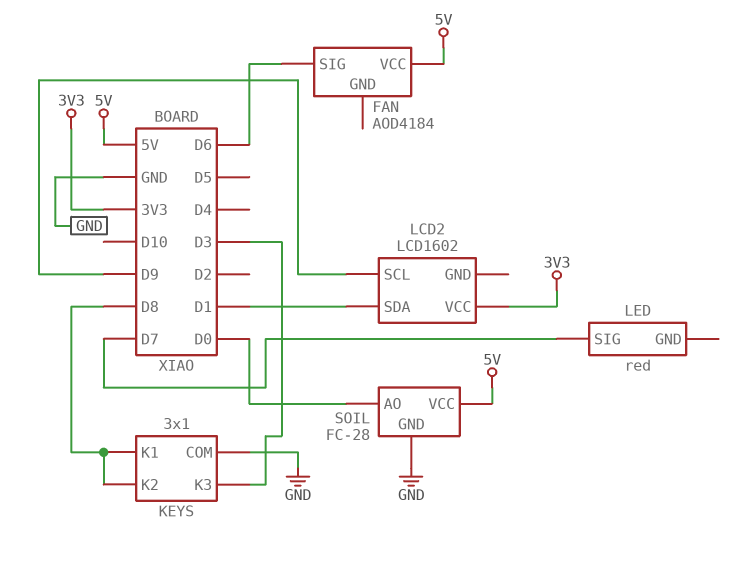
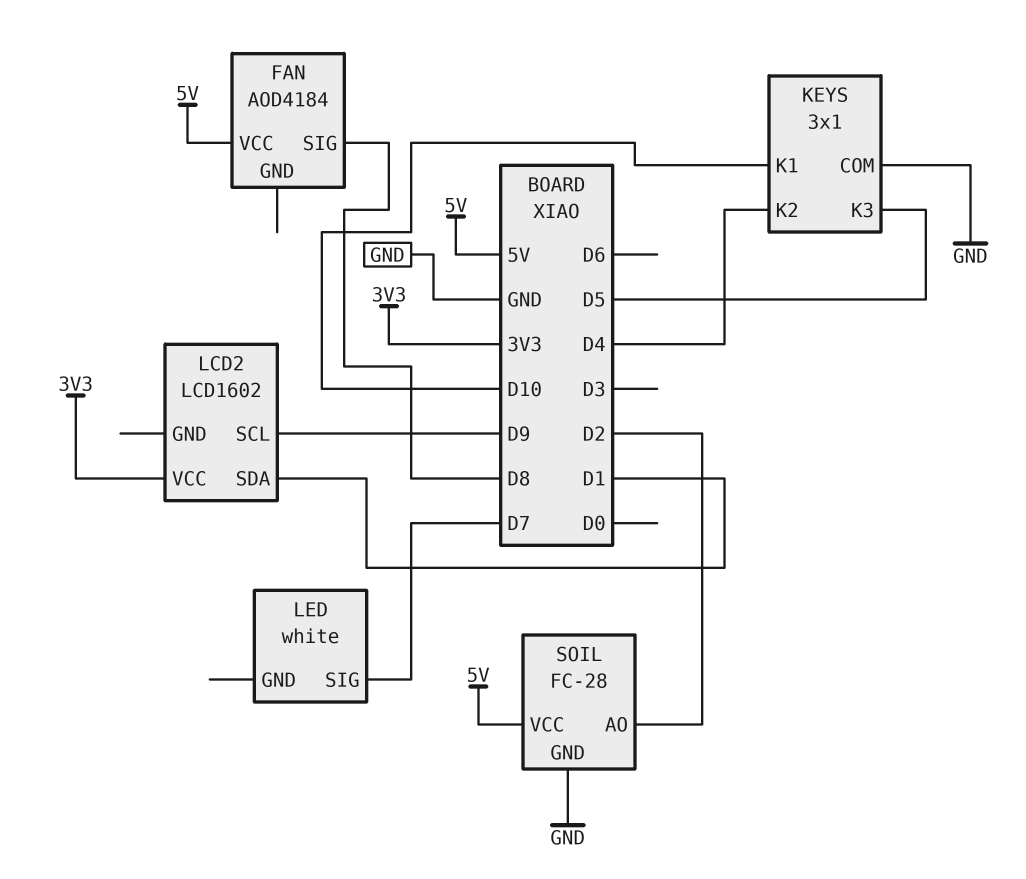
FAN pin SIG: D6 -> D8
KEYS pin K1: D8 -> D10
KEYS pin K2: D8 -> D4
KEYS pin K3: D3 -> D5
LED: red -> white
SOIL pin AO: D0 -> D2

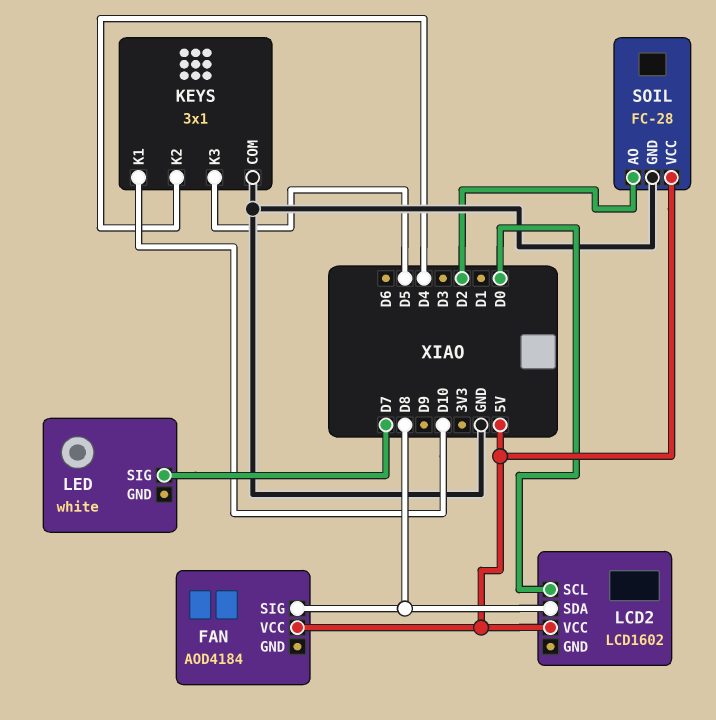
LCD2 pin SCL: D9 -> D0
LCD2 pin SDA: D1 -> D8
LCD2 pin VCC: 3V3 -> 5V

